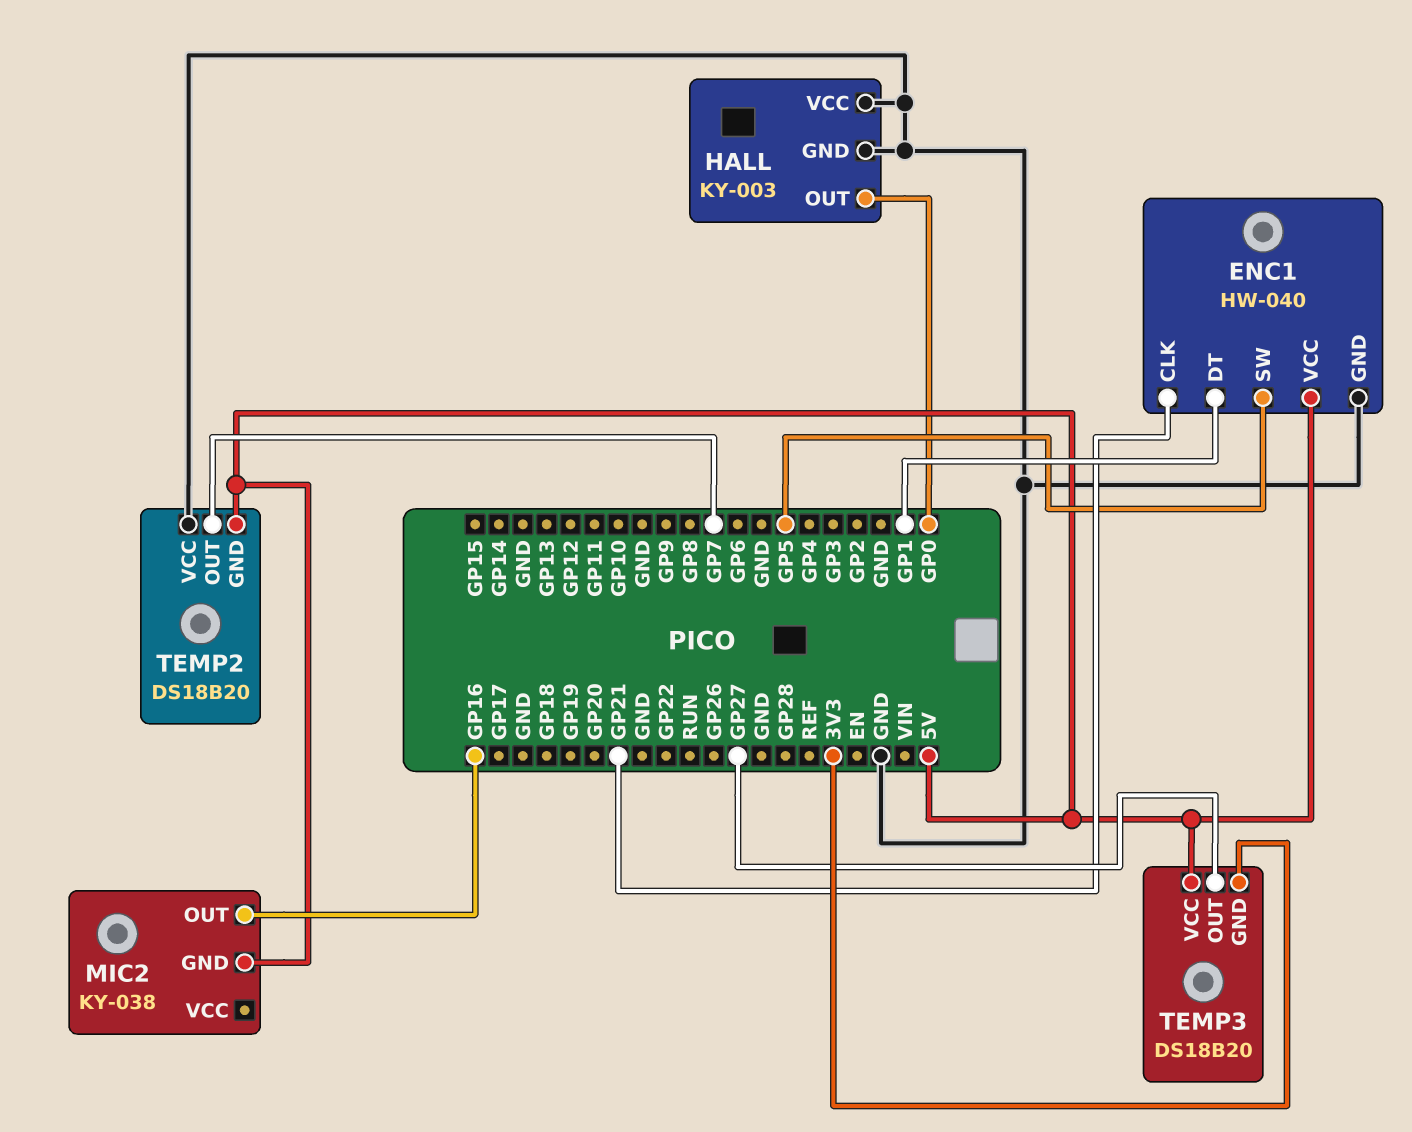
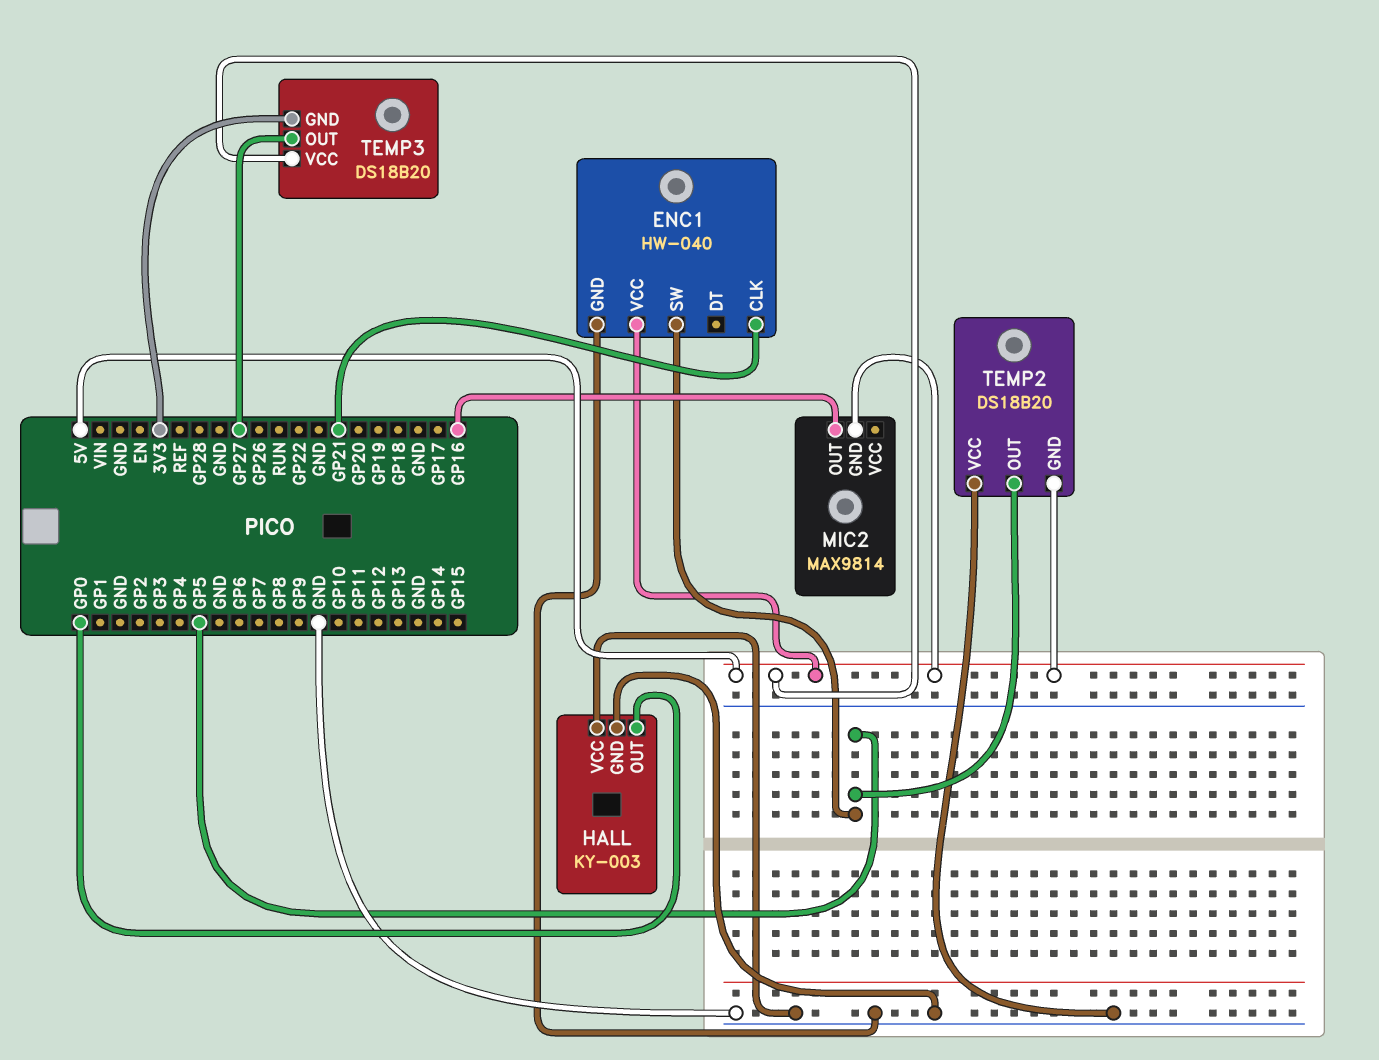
ENC1 pin DT: GP1 -> none
MIC2: KY-038 -> MAX9814
TEMP2 pin OUT: GP7 -> GP5

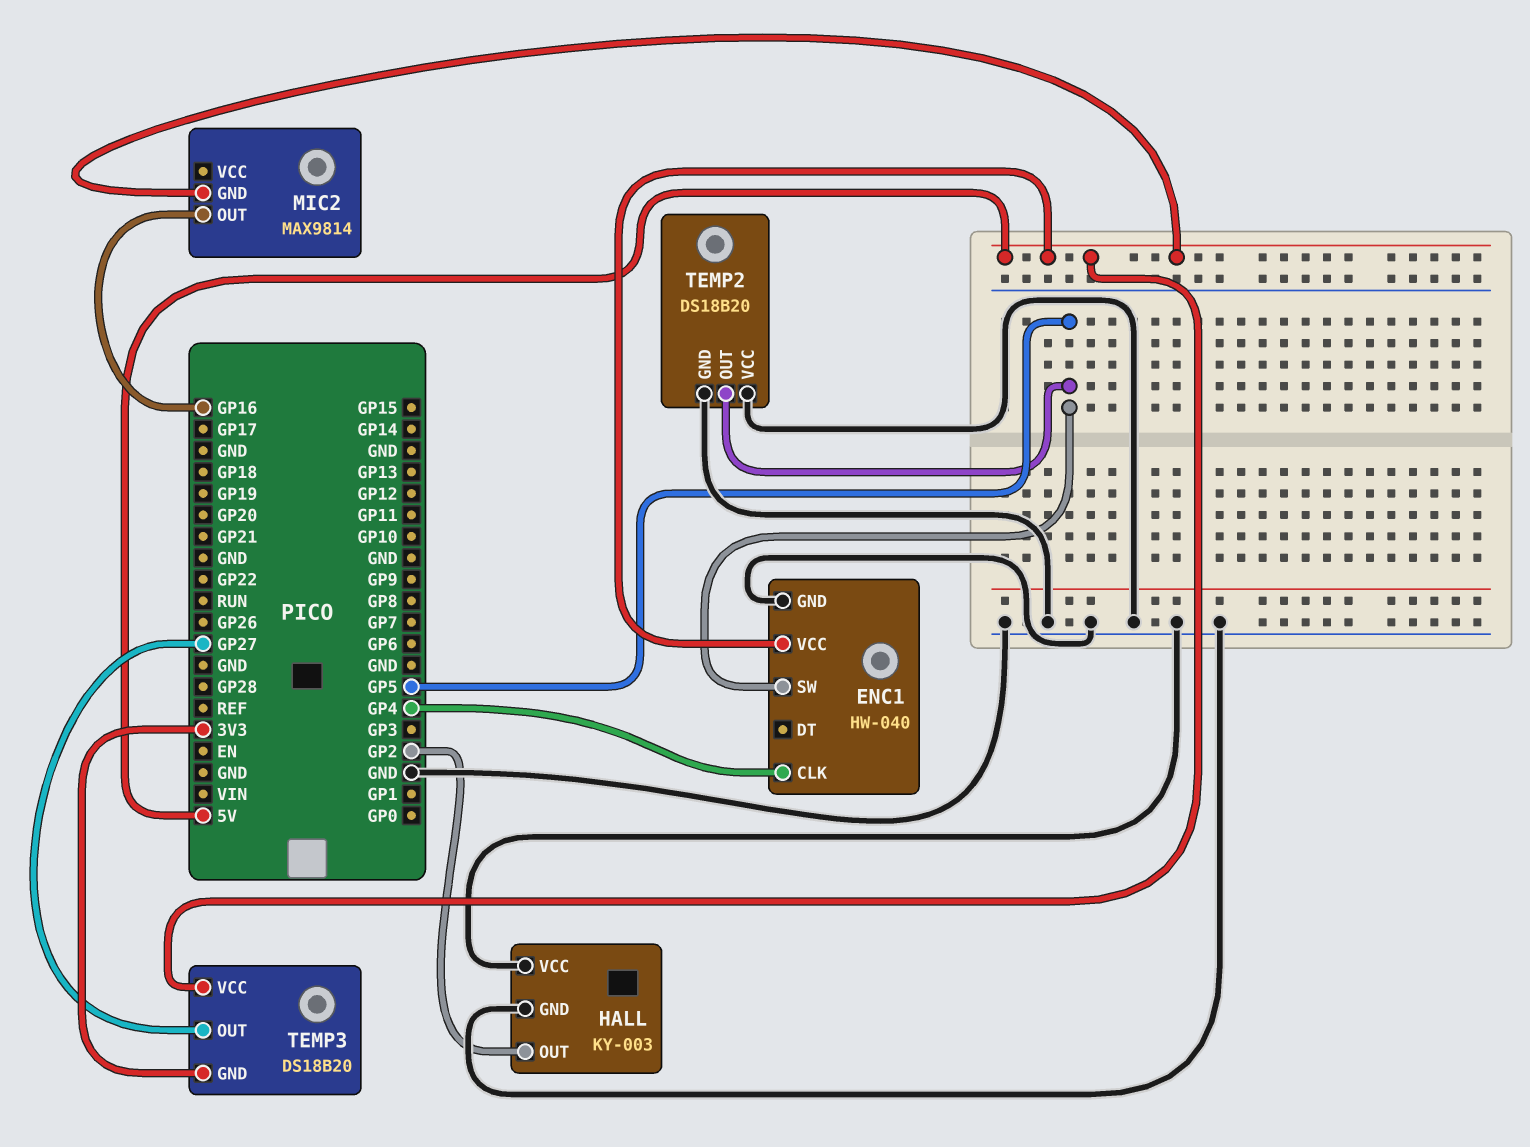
ENC1 pin CLK: GP21 -> GP4
HALL pin OUT: GP0 -> GP2
TEMP2 pin GND: 5V -> GND

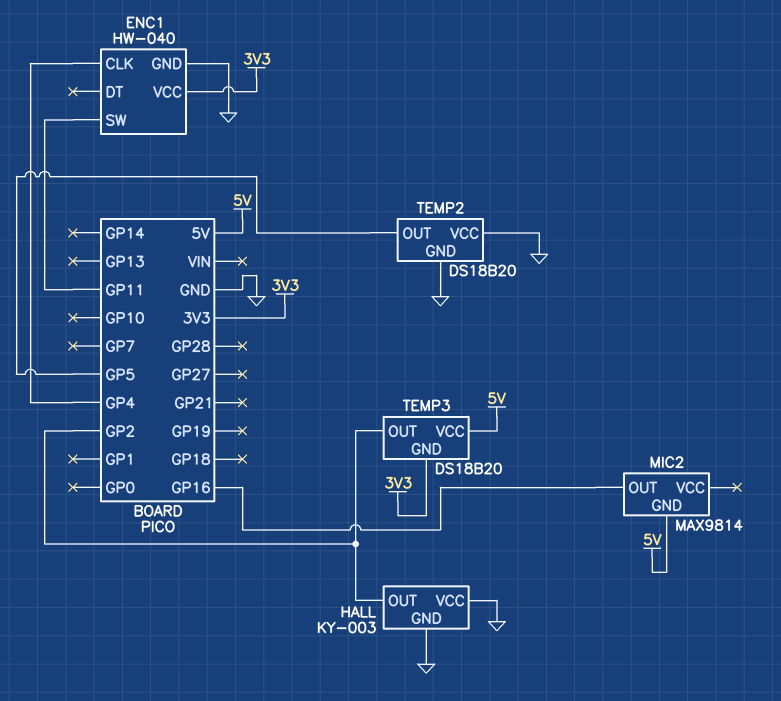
ENC1 pin SW: GP5 -> GP11
ENC1 pin VCC: 5V -> 3V3
TEMP3 pin OUT: GP27 -> GP2

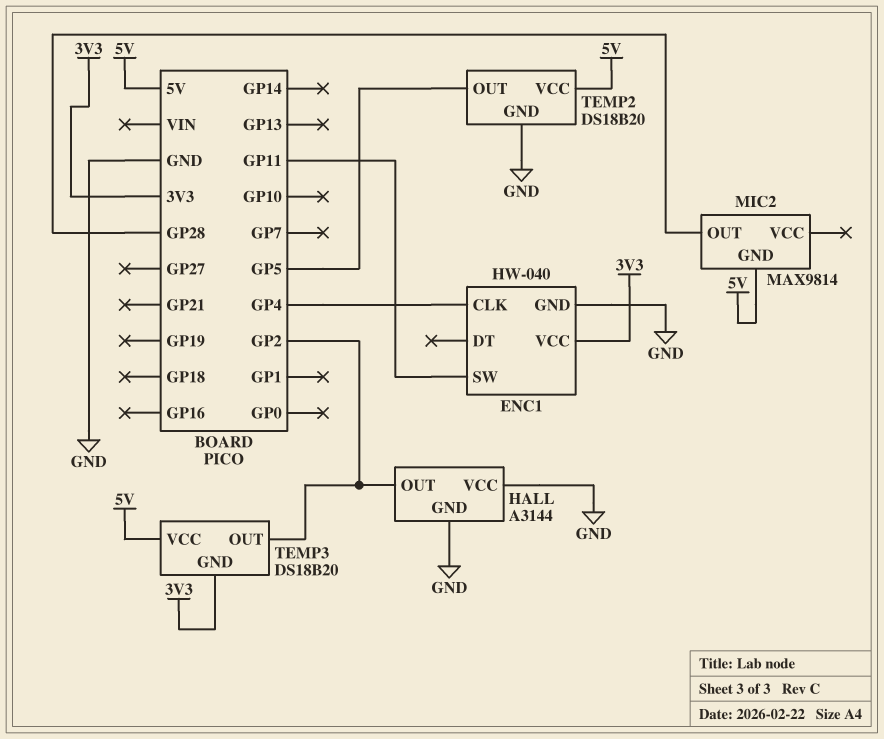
HALL: KY-003 -> A3144
MIC2 pin OUT: GP16 -> GP28
TEMP2 pin VCC: GND -> 5V

